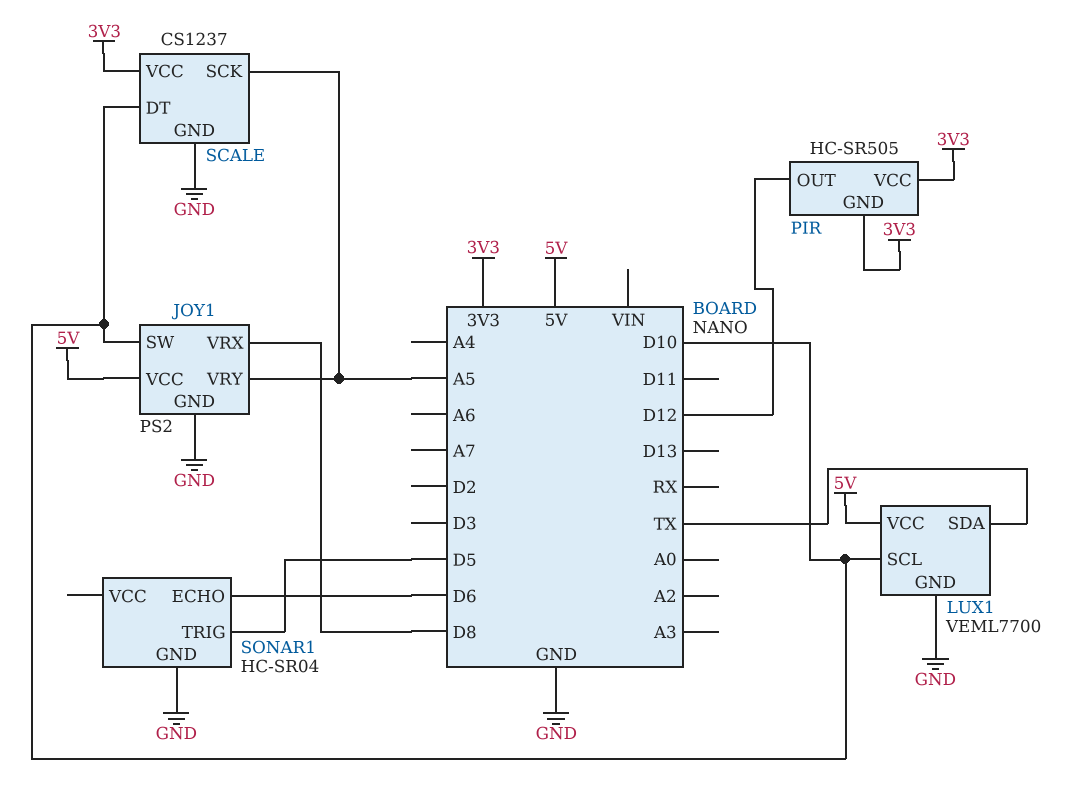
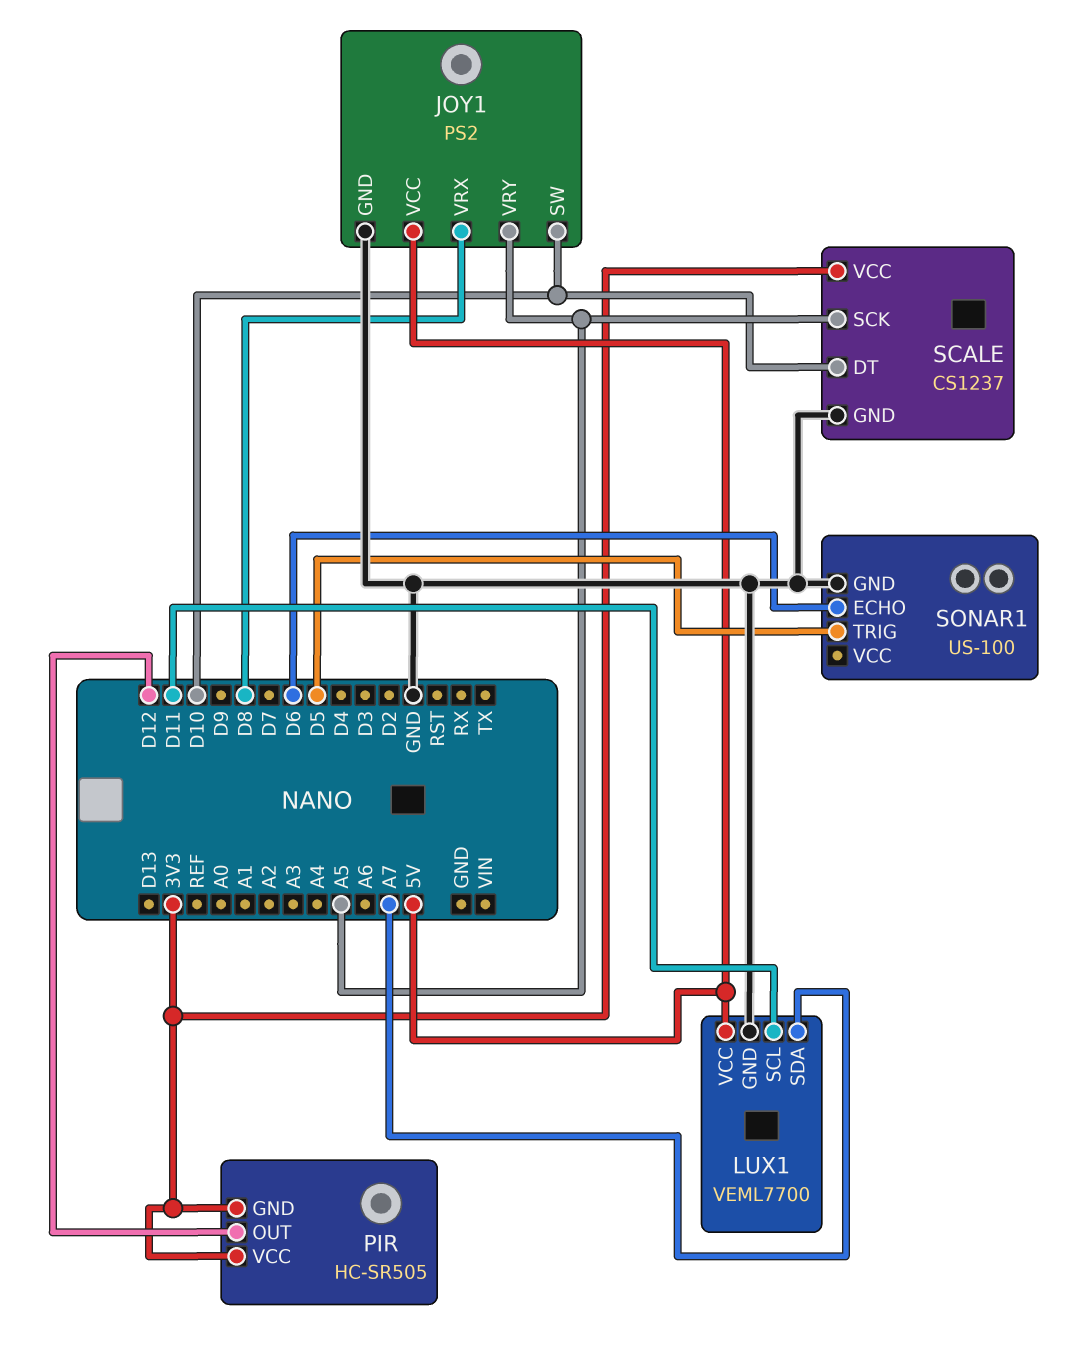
LUX1 pin SCL: D10 -> D11
LUX1 pin SDA: TX -> A7
SONAR1: HC-SR04 -> US-100

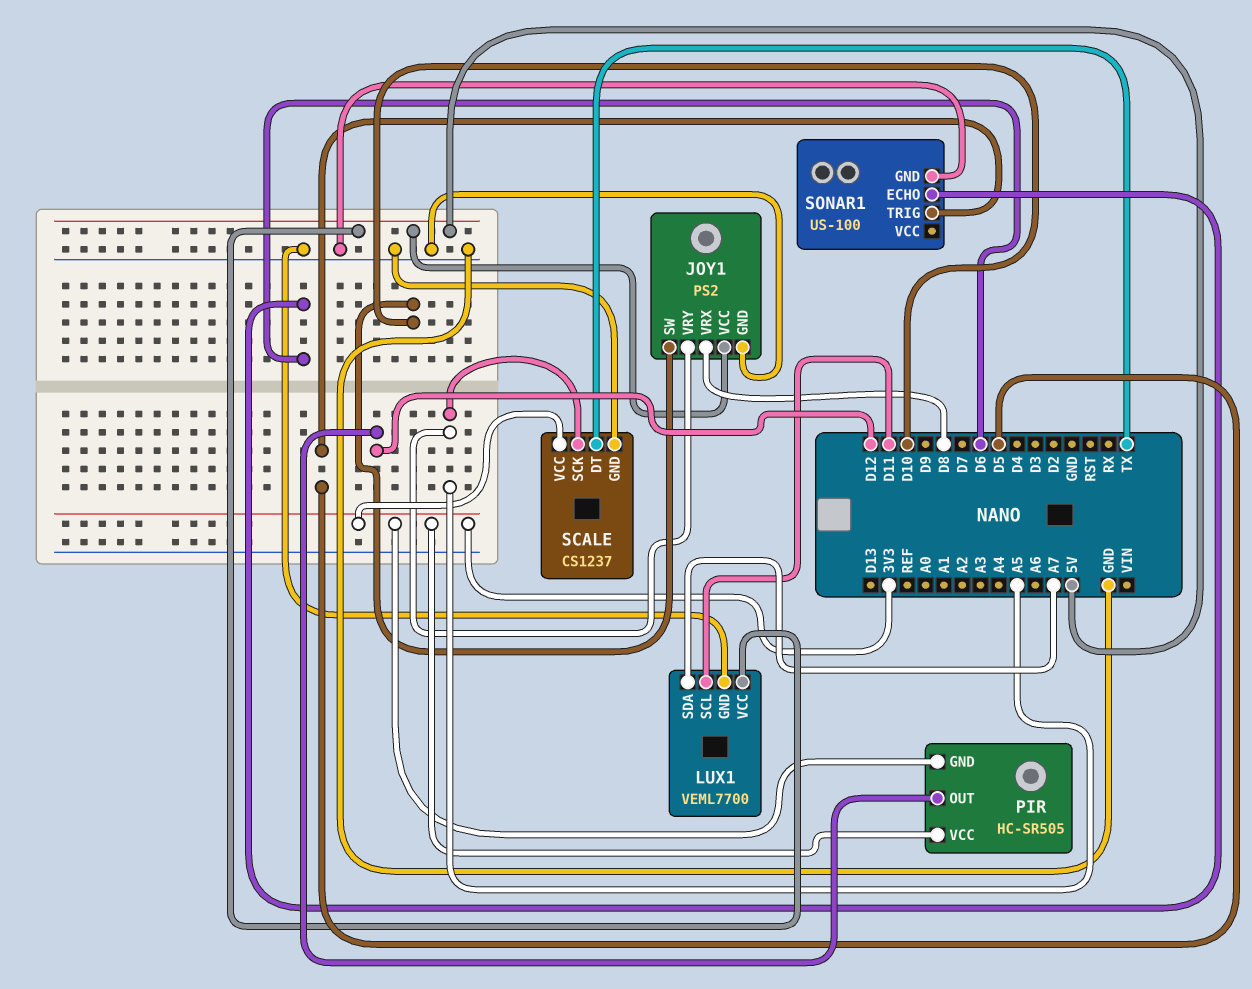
SCALE pin DT: D10 -> TX

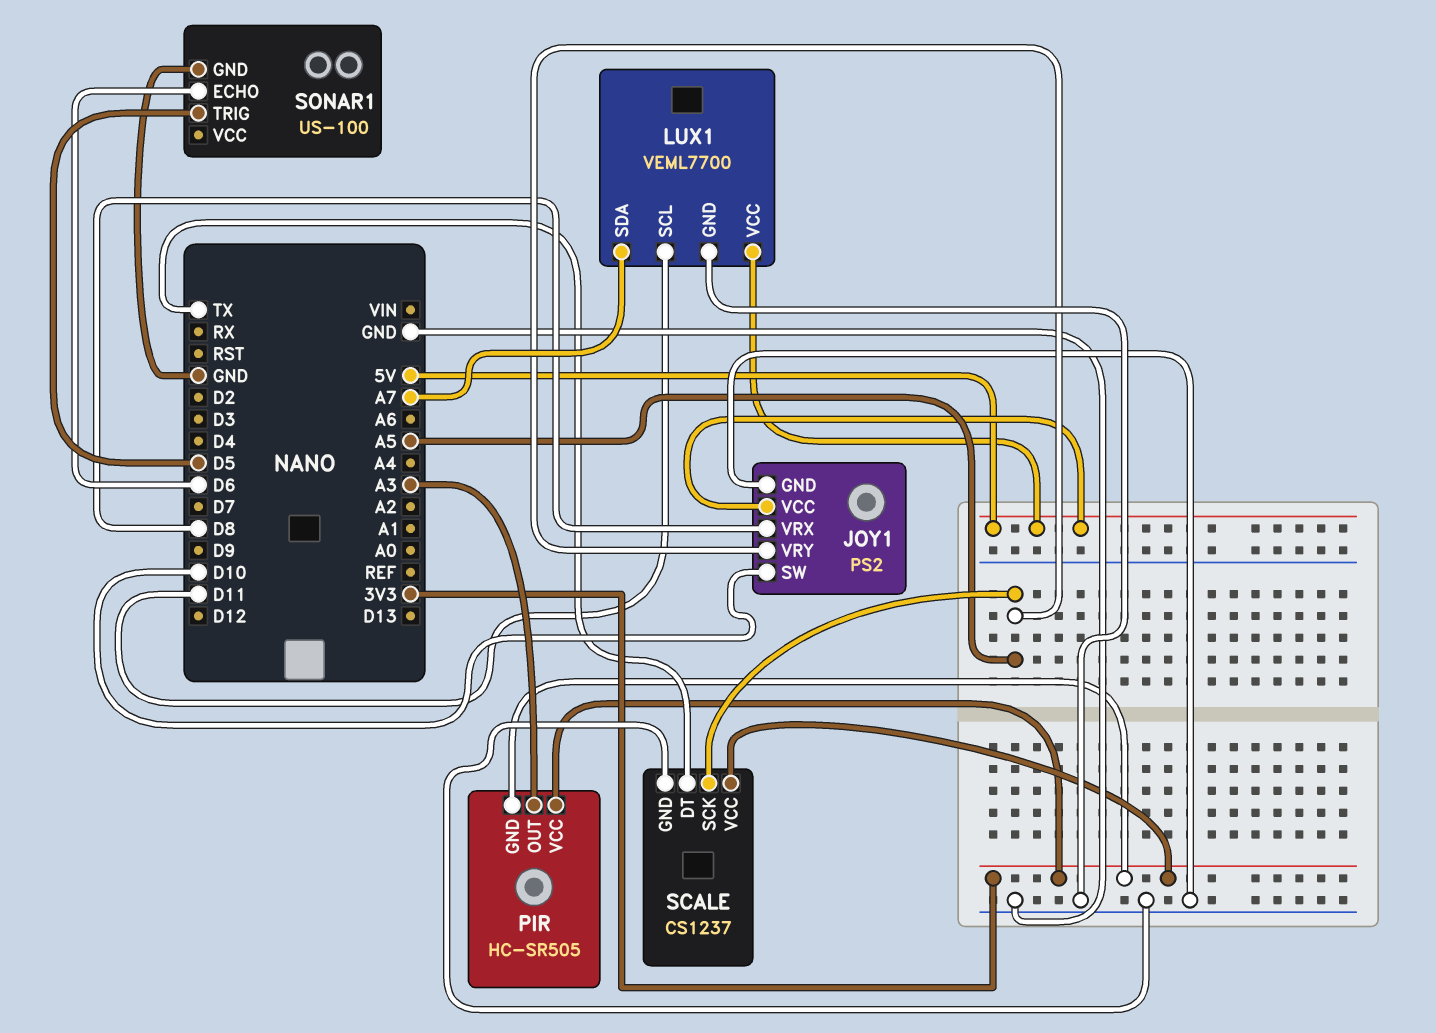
PIR pin OUT: D12 -> A3

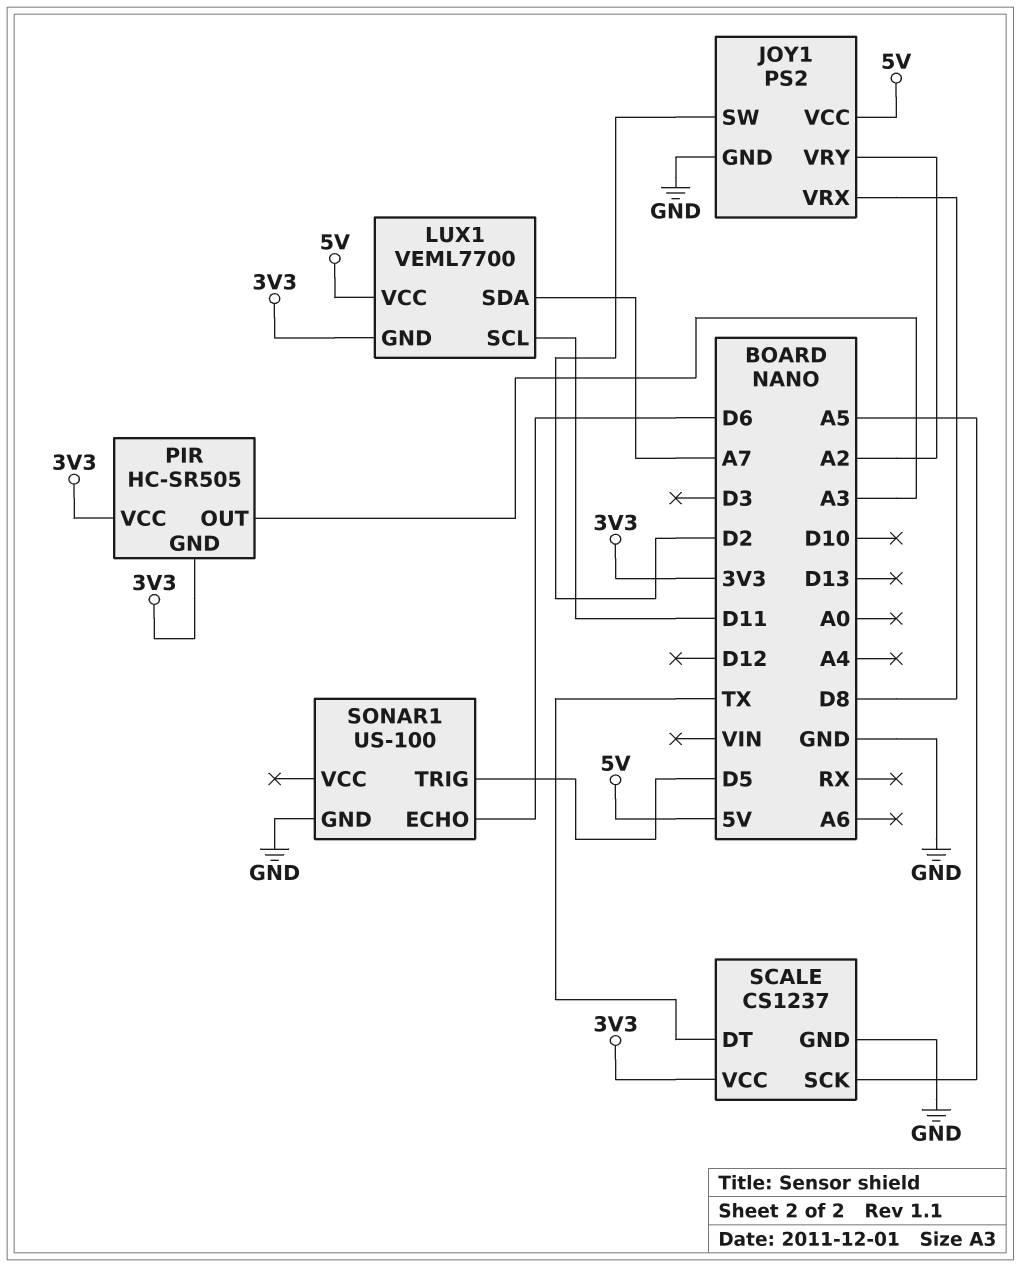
JOY1 pin SW: D10 -> D2
JOY1 pin VRY: A5 -> A2
LUX1 pin GND: GND -> 3V3

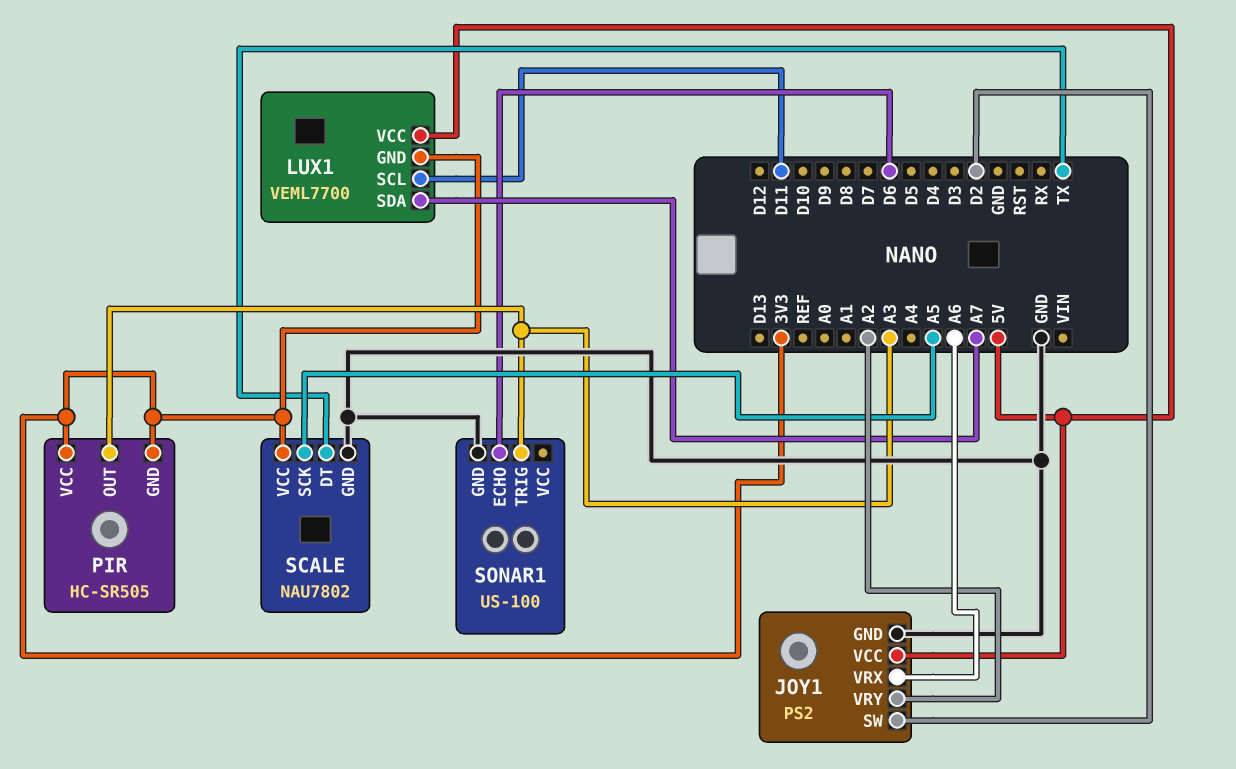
JOY1 pin VRX: D8 -> A6
SCALE: CS1237 -> NAU7802
SONAR1 pin TRIG: D5 -> A3

